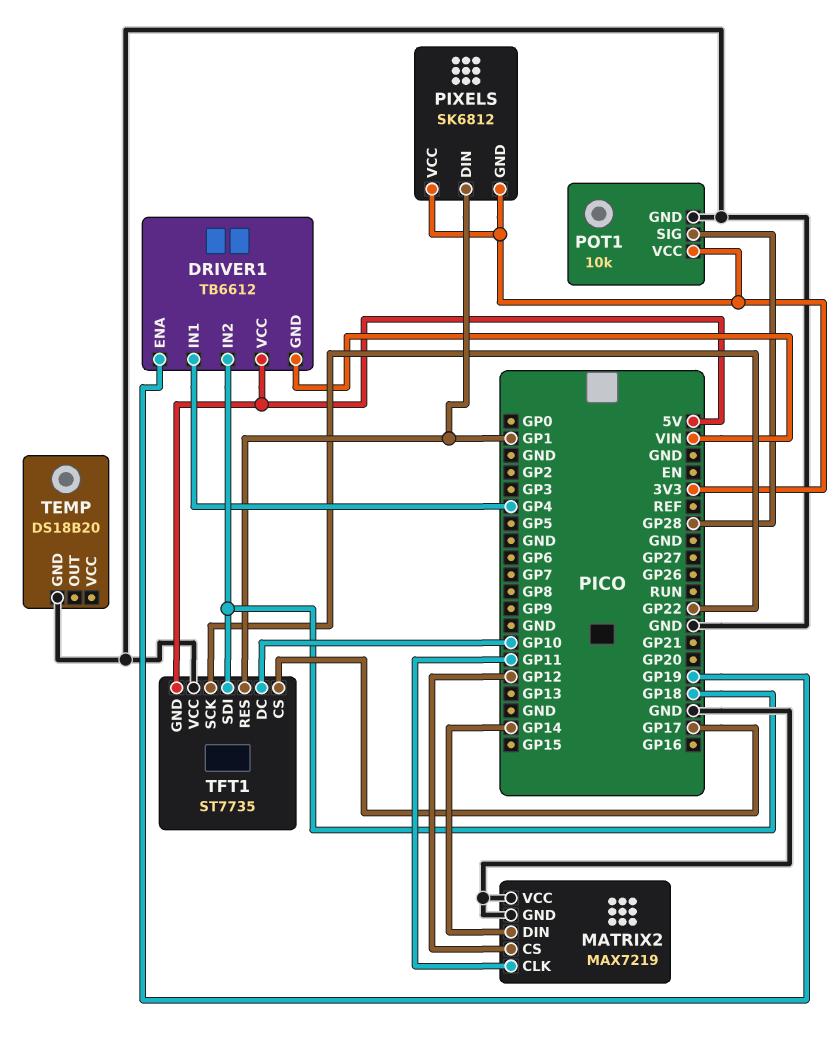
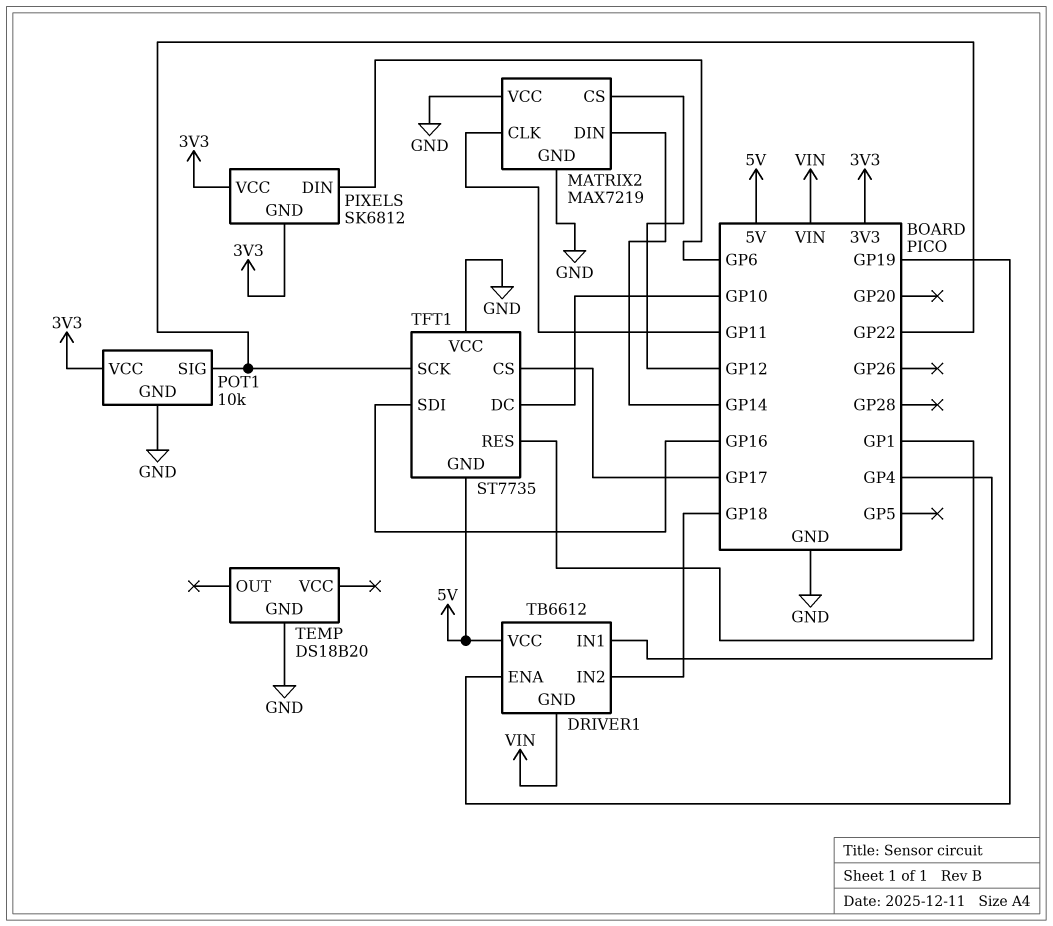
PIXELS pin DIN: GP1 -> GP6
POT1 pin SIG: GP28 -> GP22
TFT1 pin SDI: GP18 -> GP16

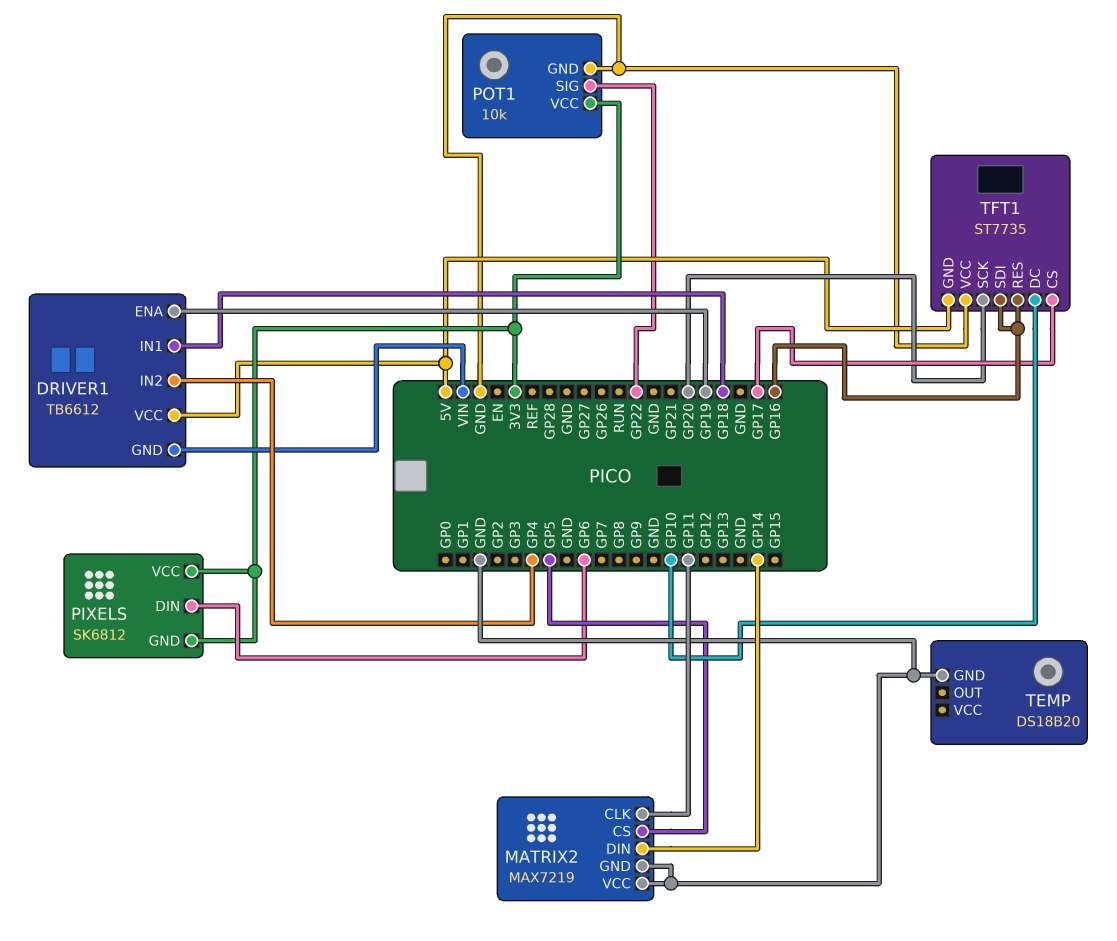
DRIVER1 pin IN1: GP4 -> GP18
DRIVER1 pin IN2: GP18 -> GP4
MATRIX2 pin CS: GP12 -> GP5
TFT1 pin RES: GP1 -> GP16
TFT1 pin SCK: GP22 -> GP20

